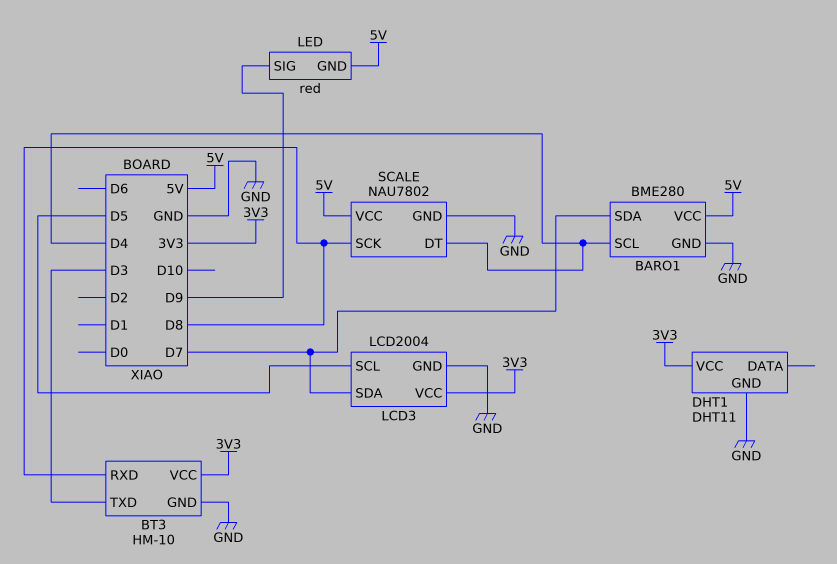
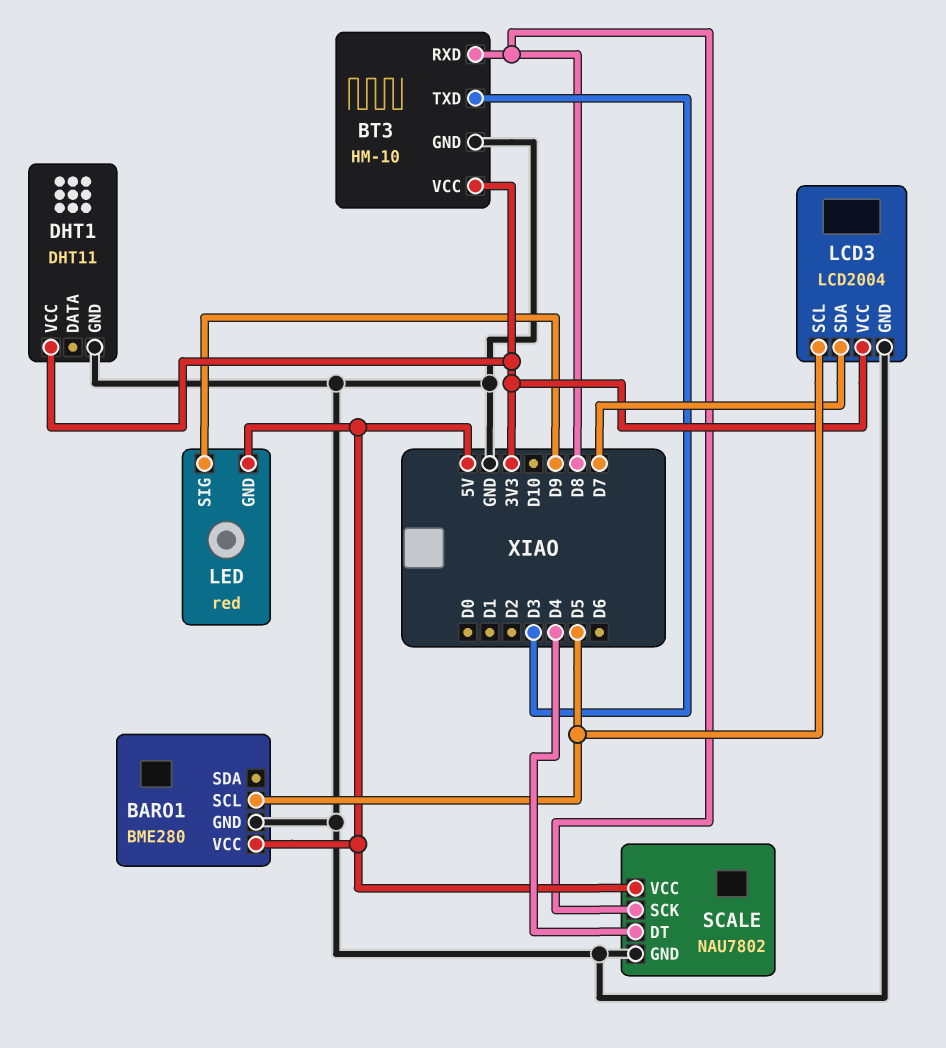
BARO1 pin SCL: D4 -> D5
BARO1 pin SDA: D7 -> none

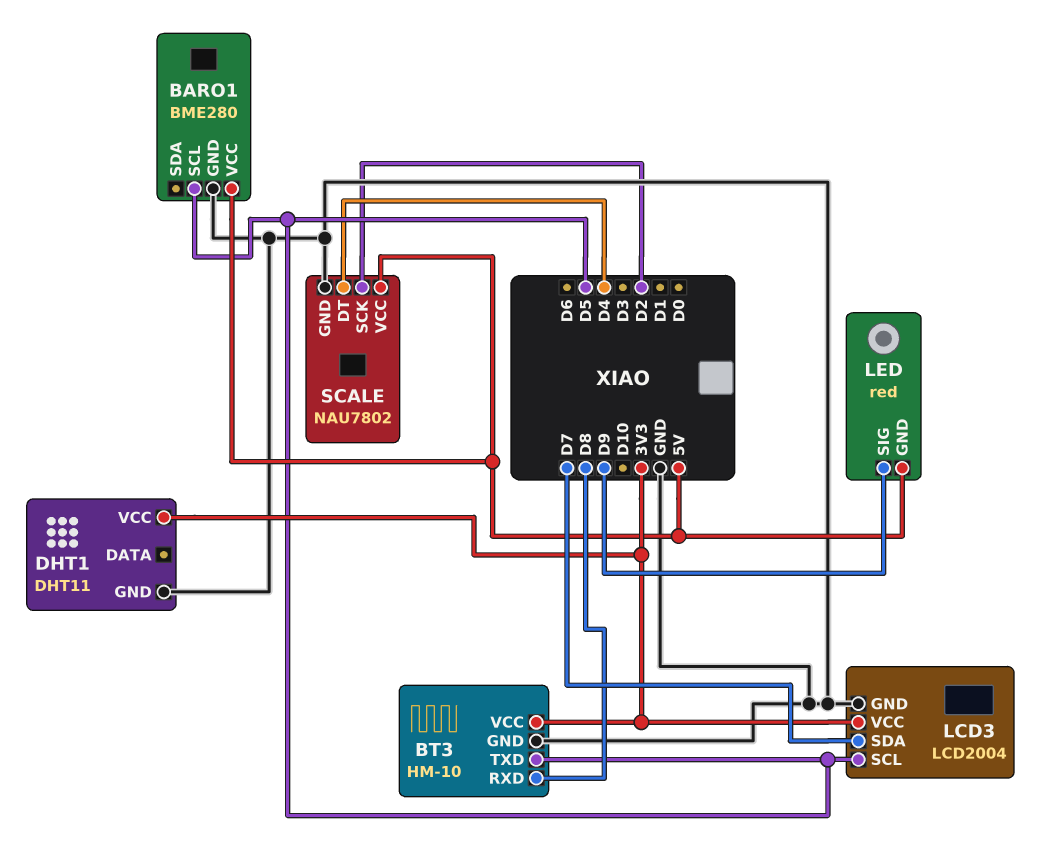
BT3 pin TXD: D3 -> D5
SCALE pin SCK: D8 -> D2

